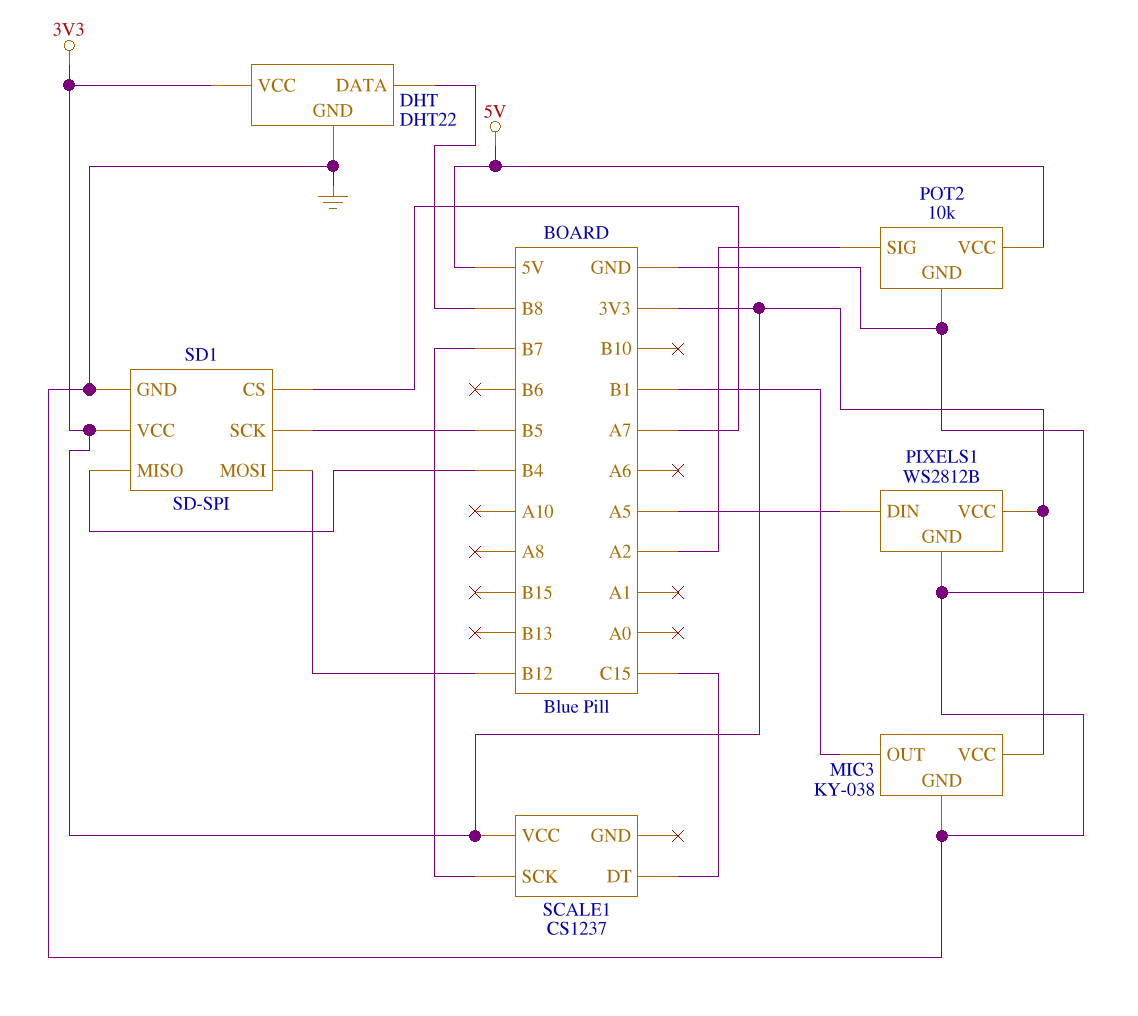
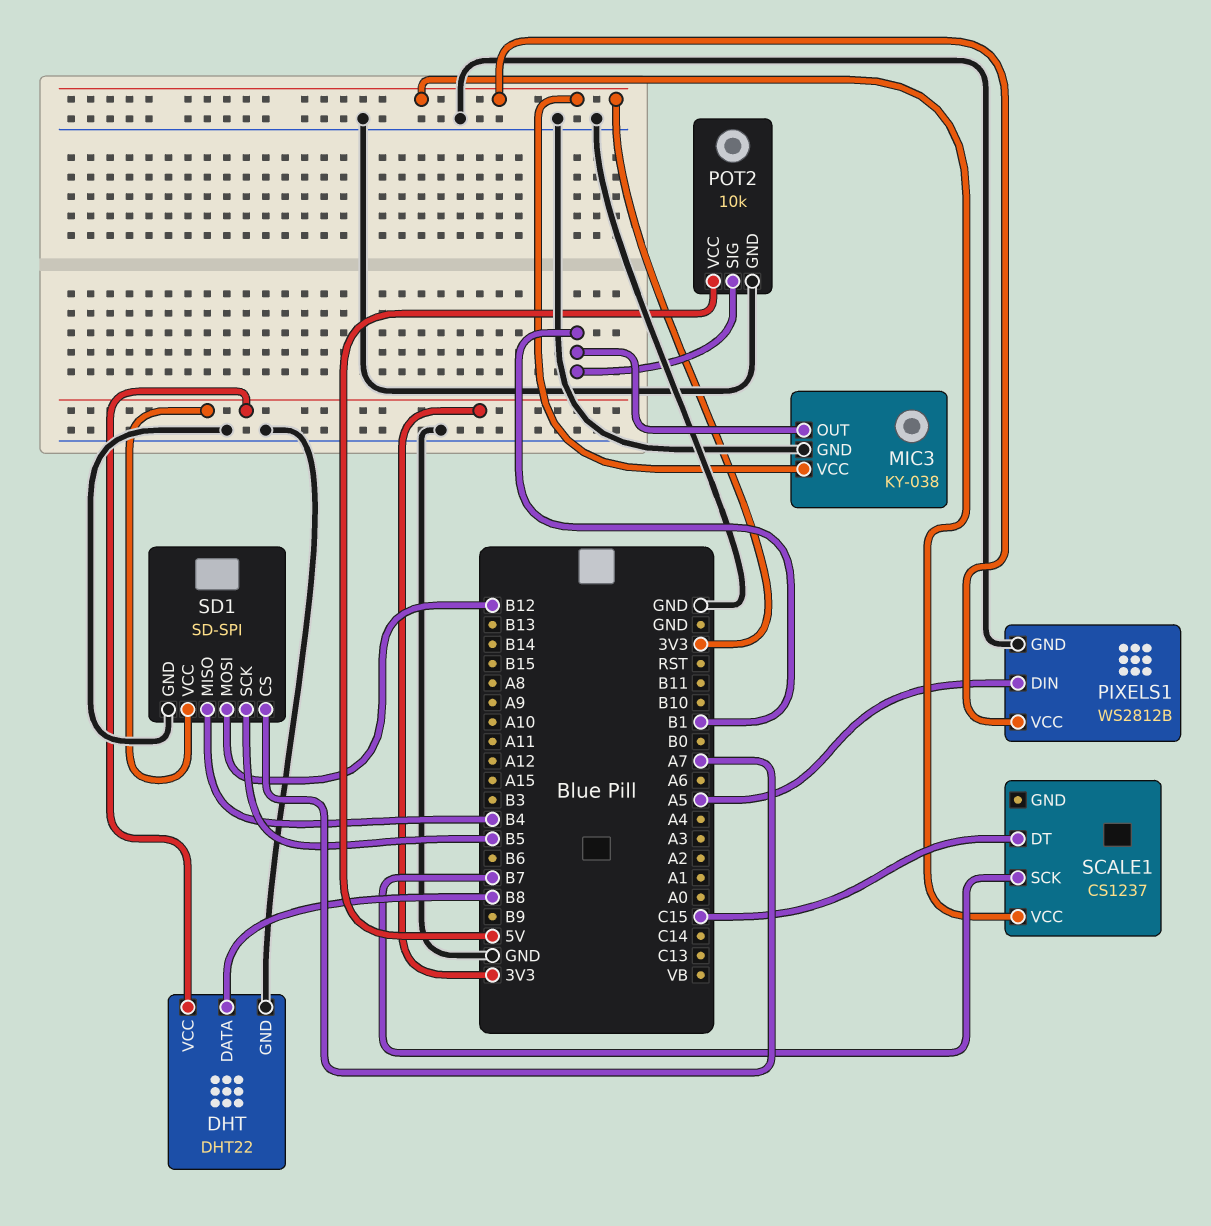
POT2 pin SIG: A2 -> B1

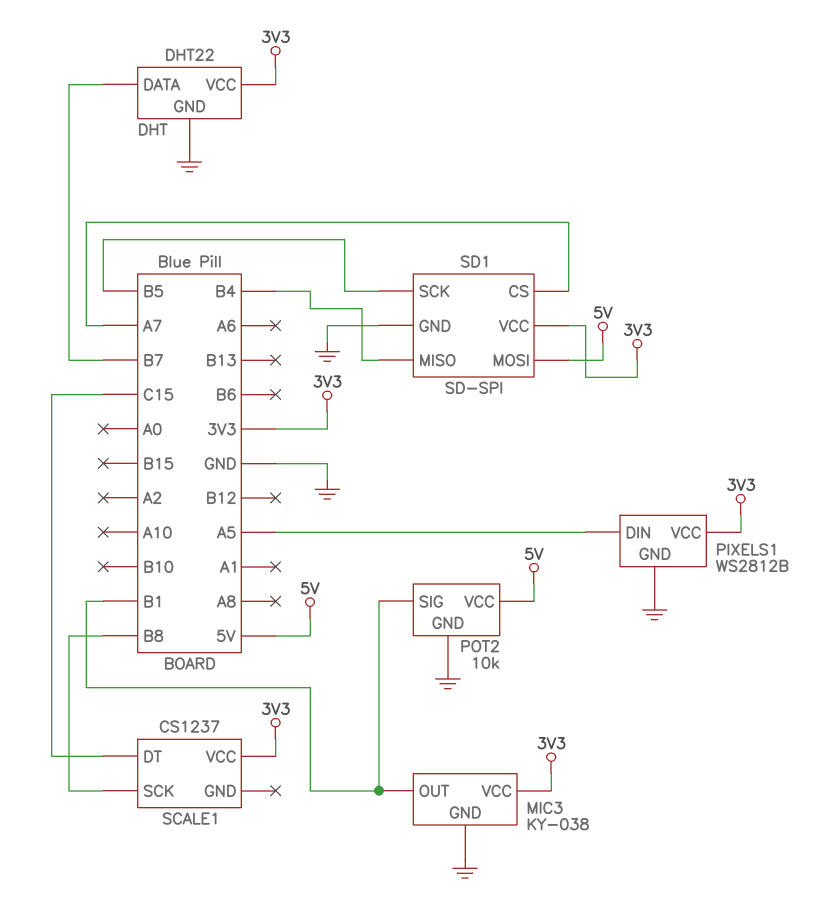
DHT pin DATA: B8 -> B7
SCALE1 pin SCK: B7 -> B8
SD1 pin MOSI: B12 -> 5V

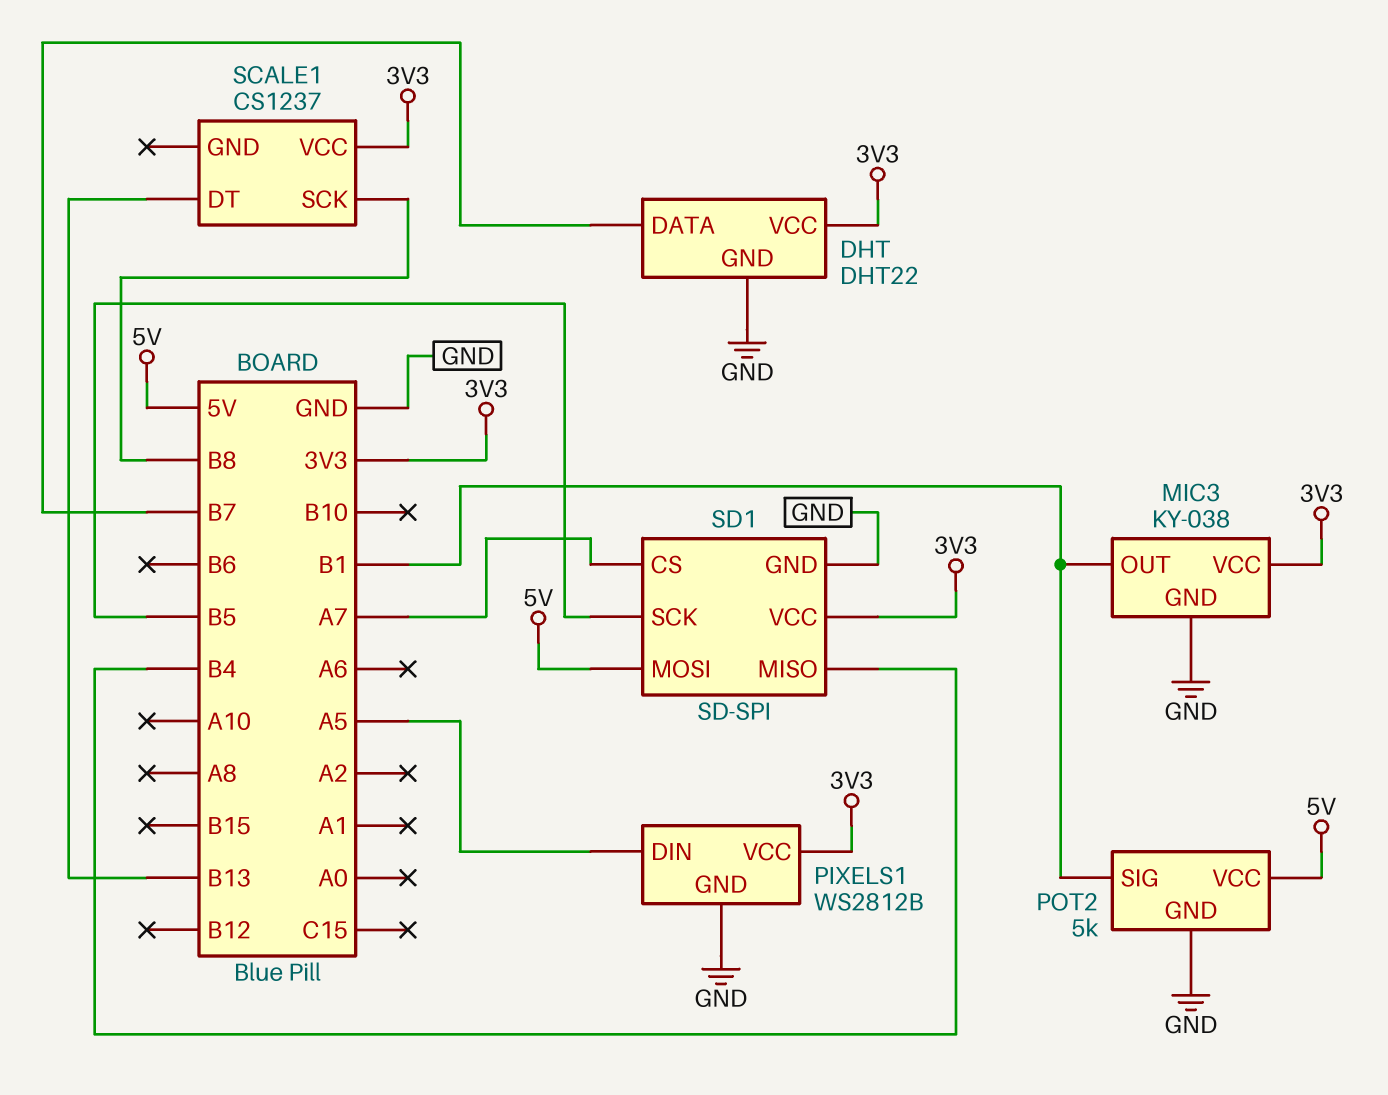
POT2: 10k -> 5k
SCALE1 pin DT: C15 -> B13

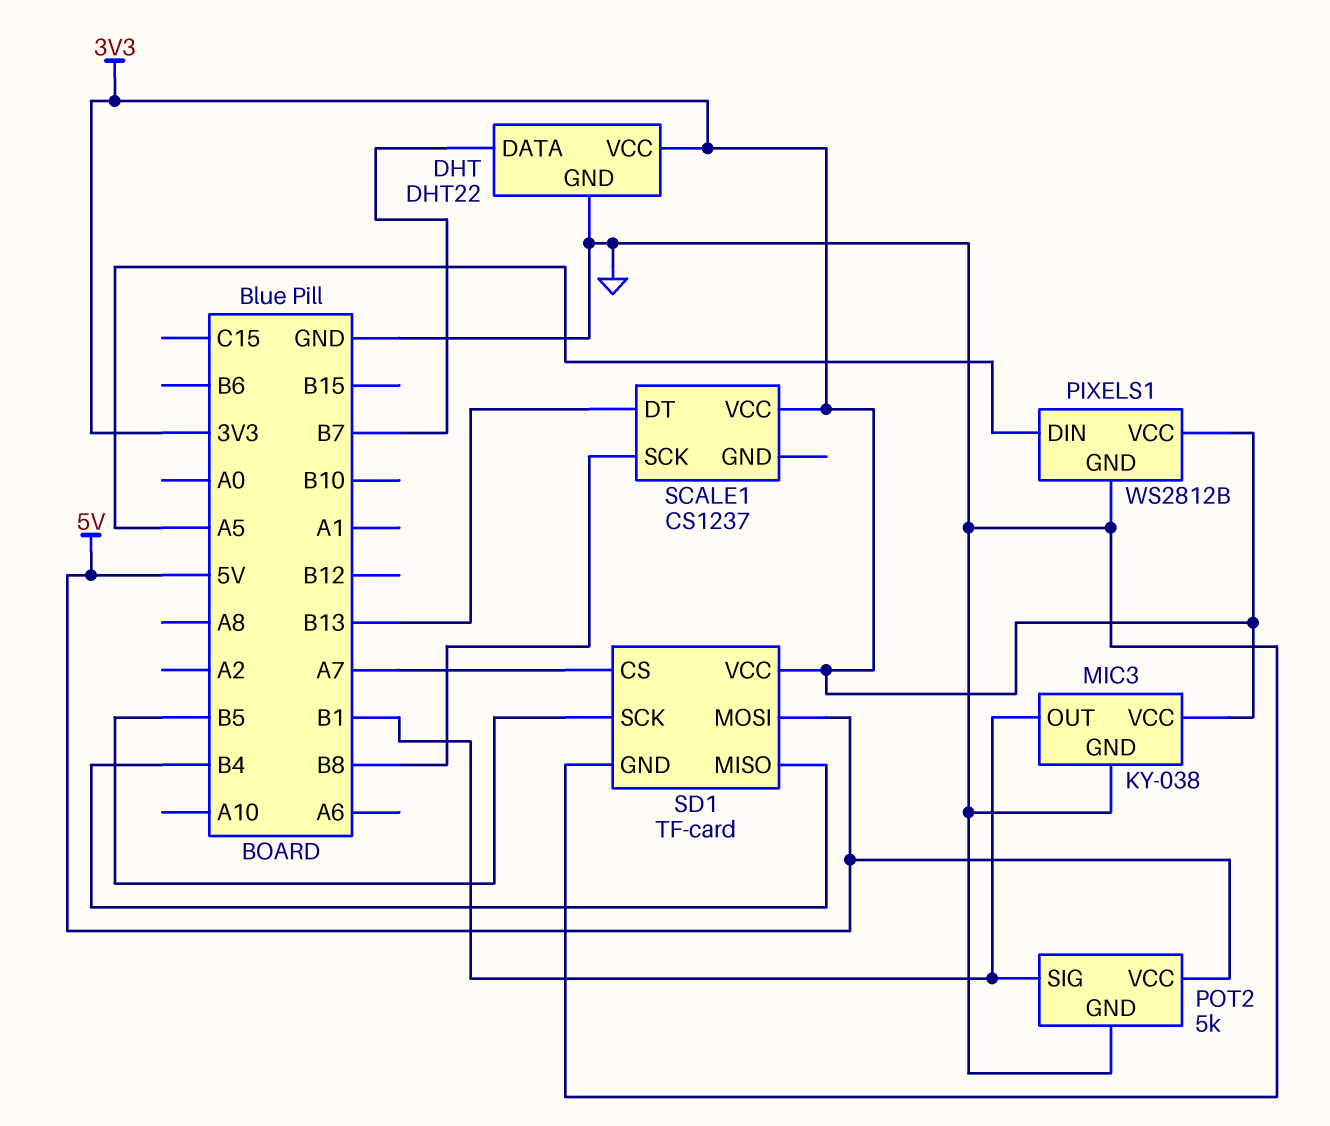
SD1: SD-SPI -> TF-card

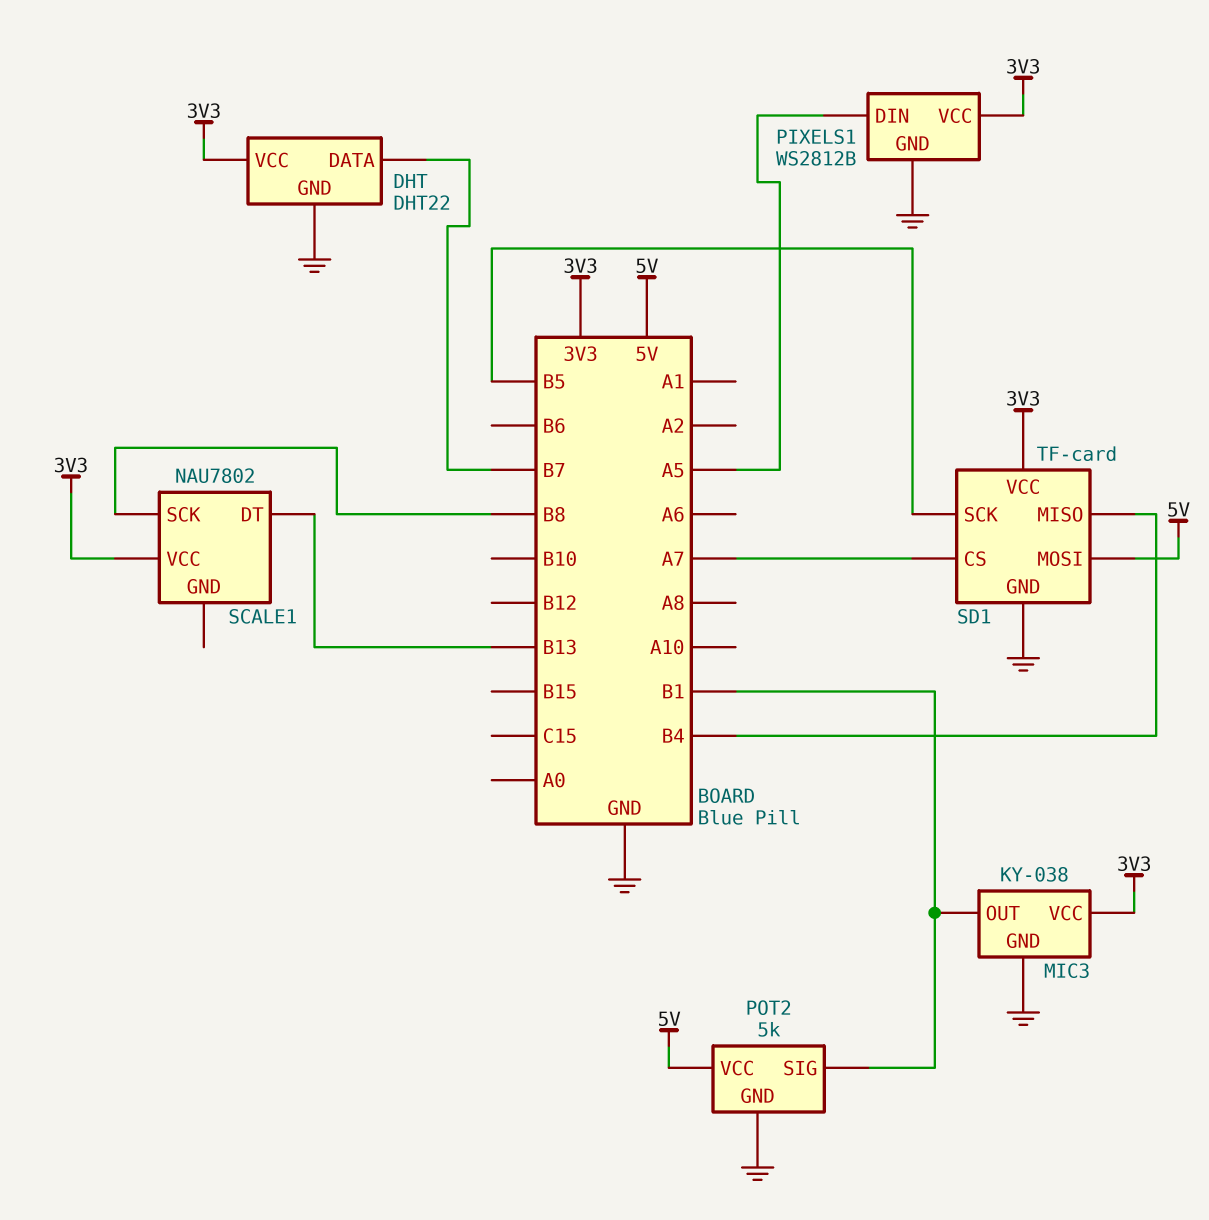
SCALE1: CS1237 -> NAU7802

